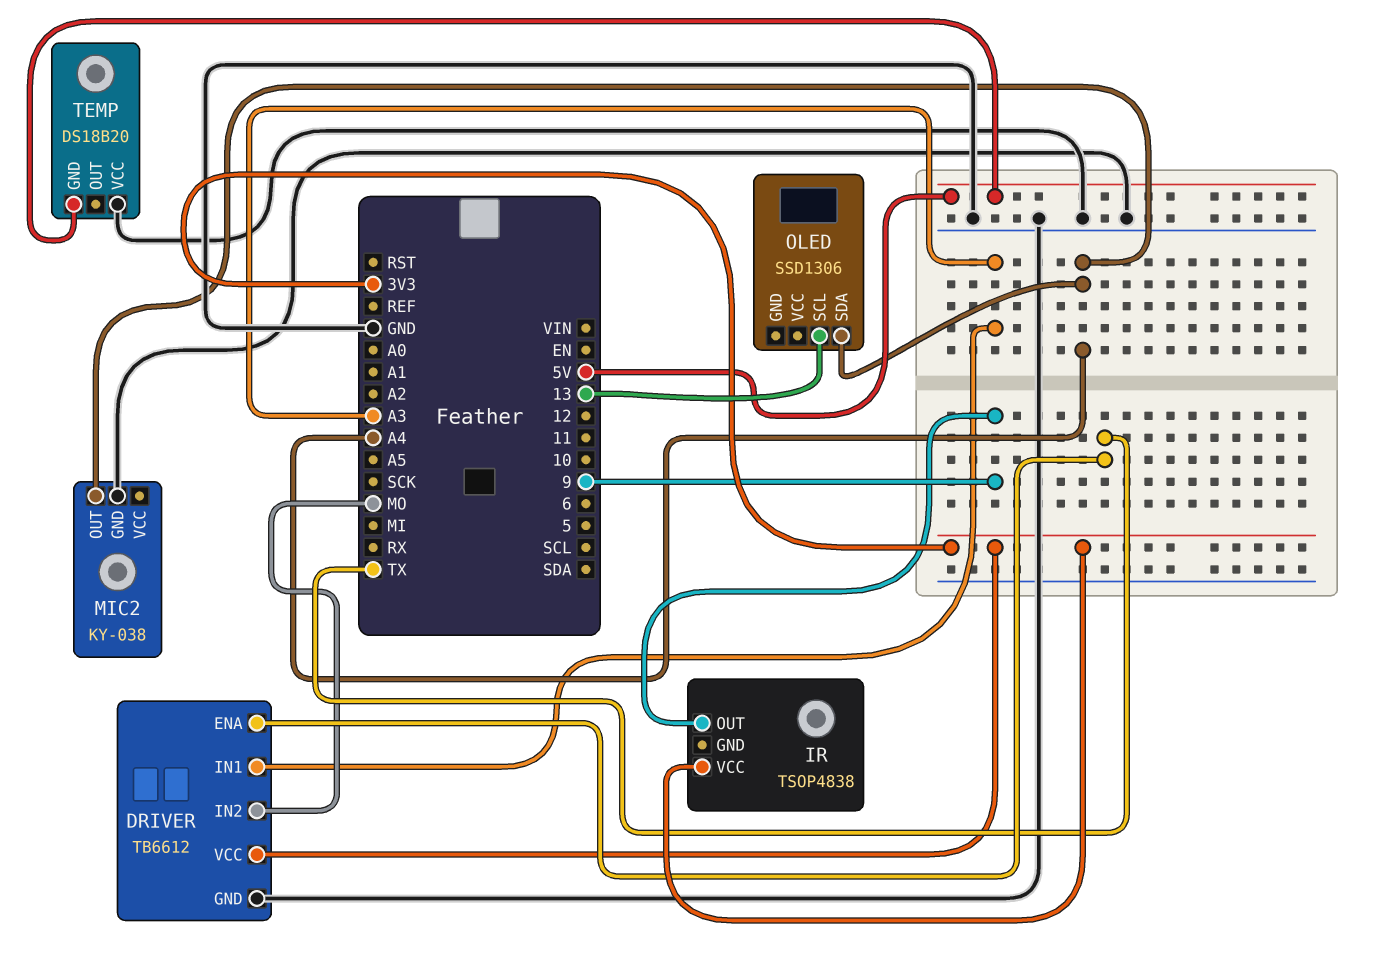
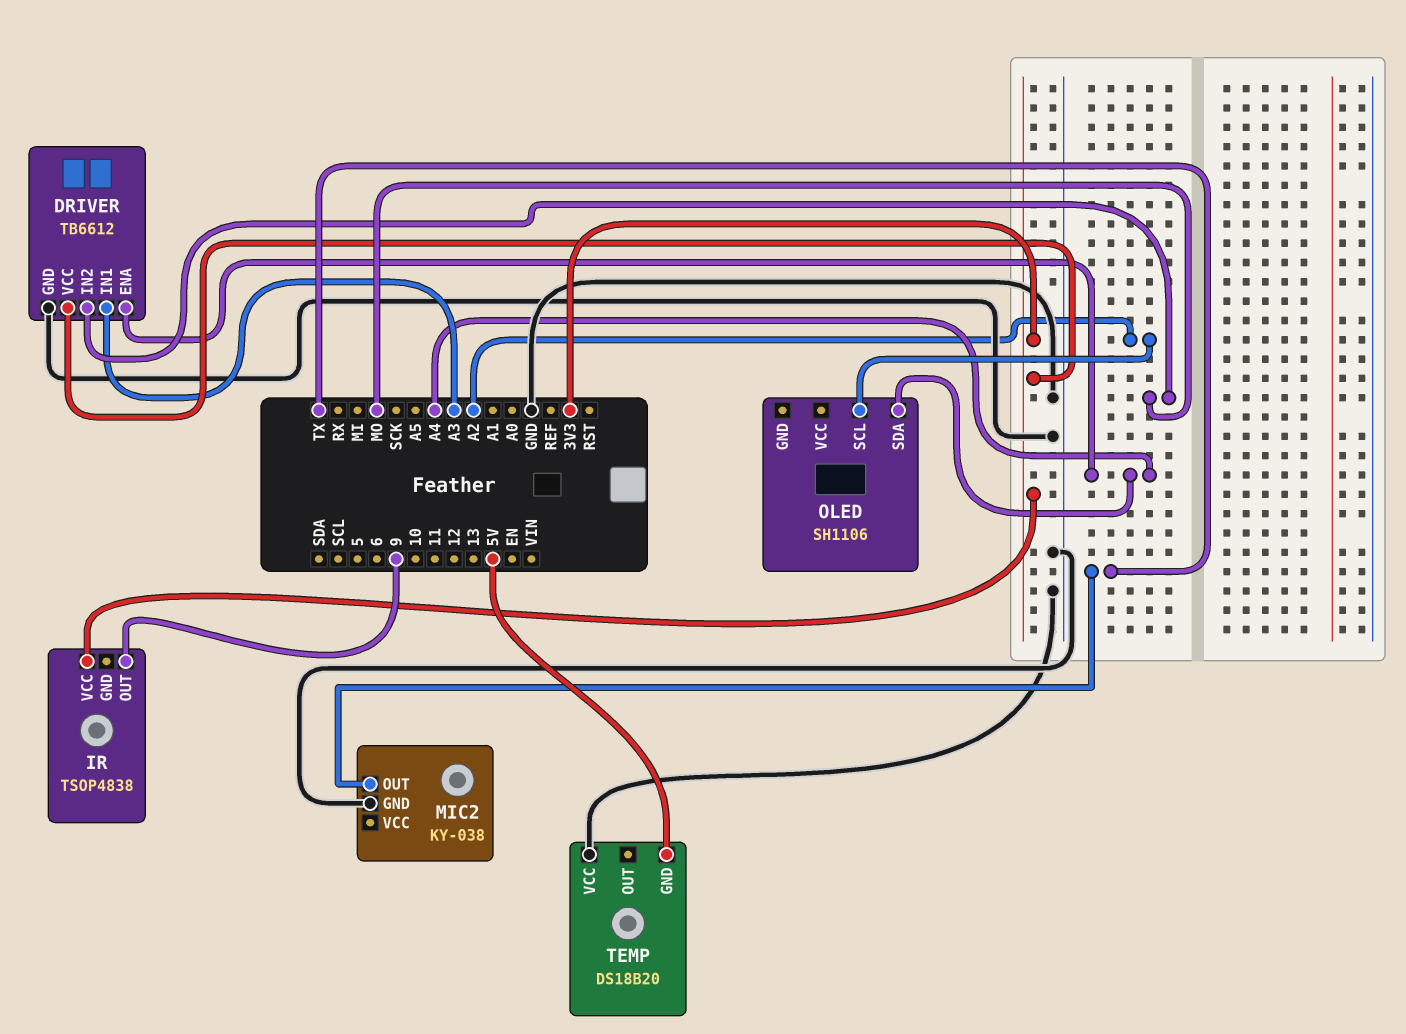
DRIVER pin ENA: TX -> A4
MIC2 pin OUT: A4 -> TX
OLED: SSD1306 -> SH1106
OLED pin SCL: 13 -> A2

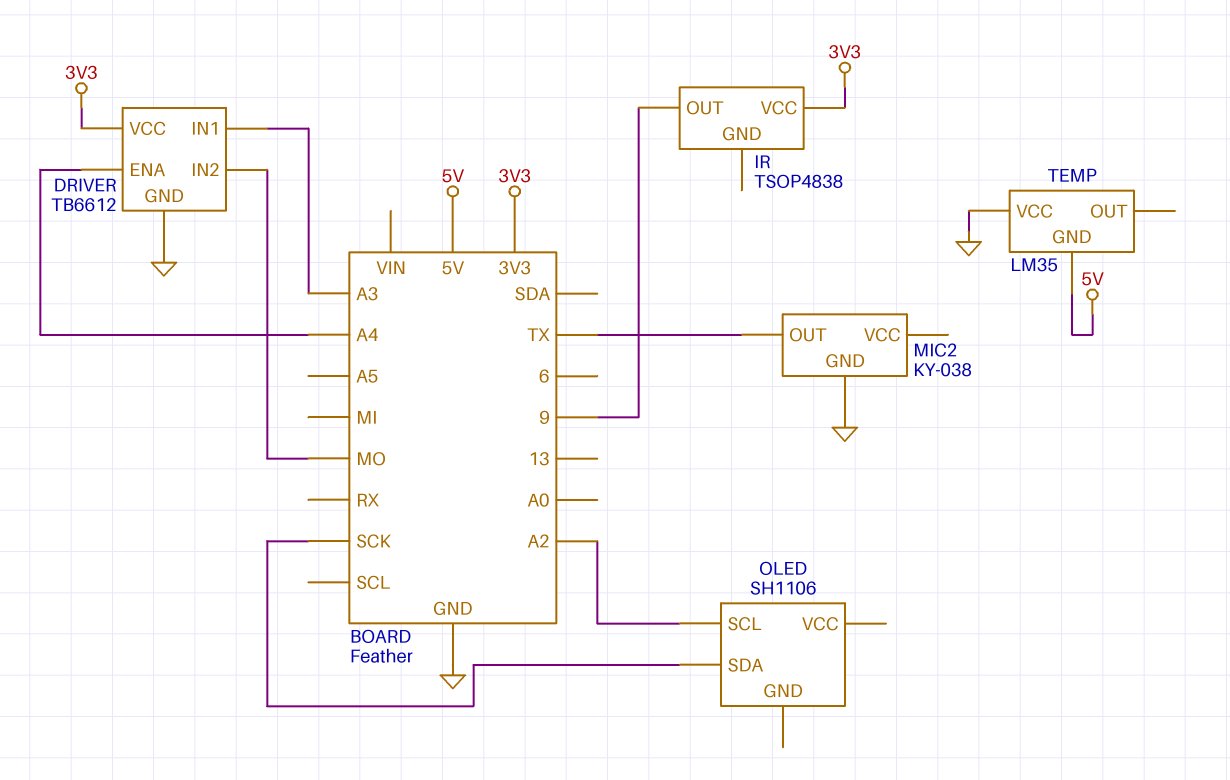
OLED pin SDA: A4 -> SCK
TEMP: DS18B20 -> LM35

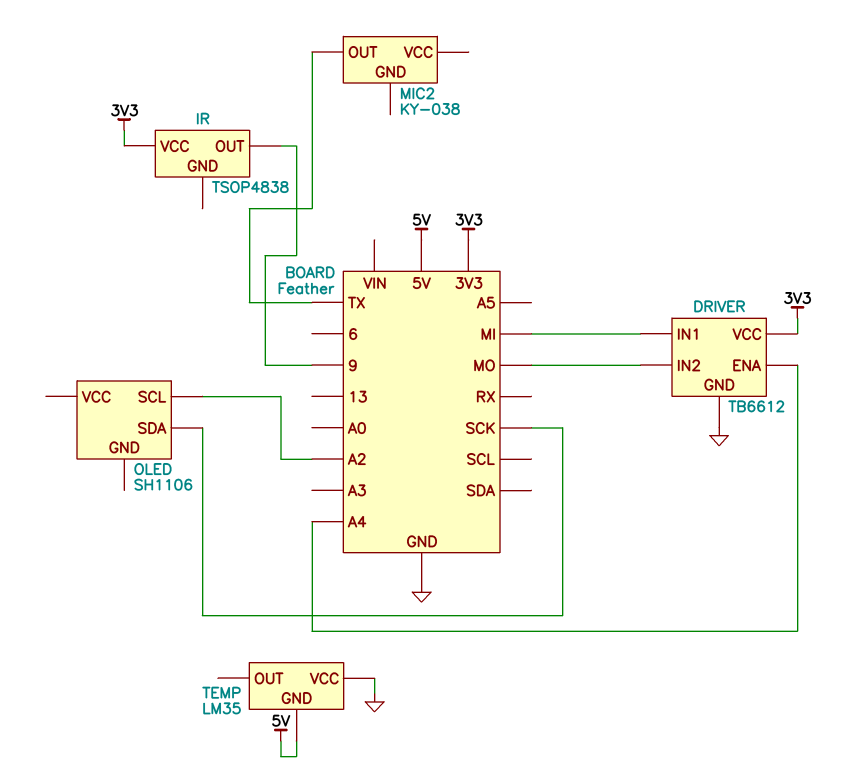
DRIVER pin IN1: A3 -> MI
MIC2 pin GND: GND -> none

